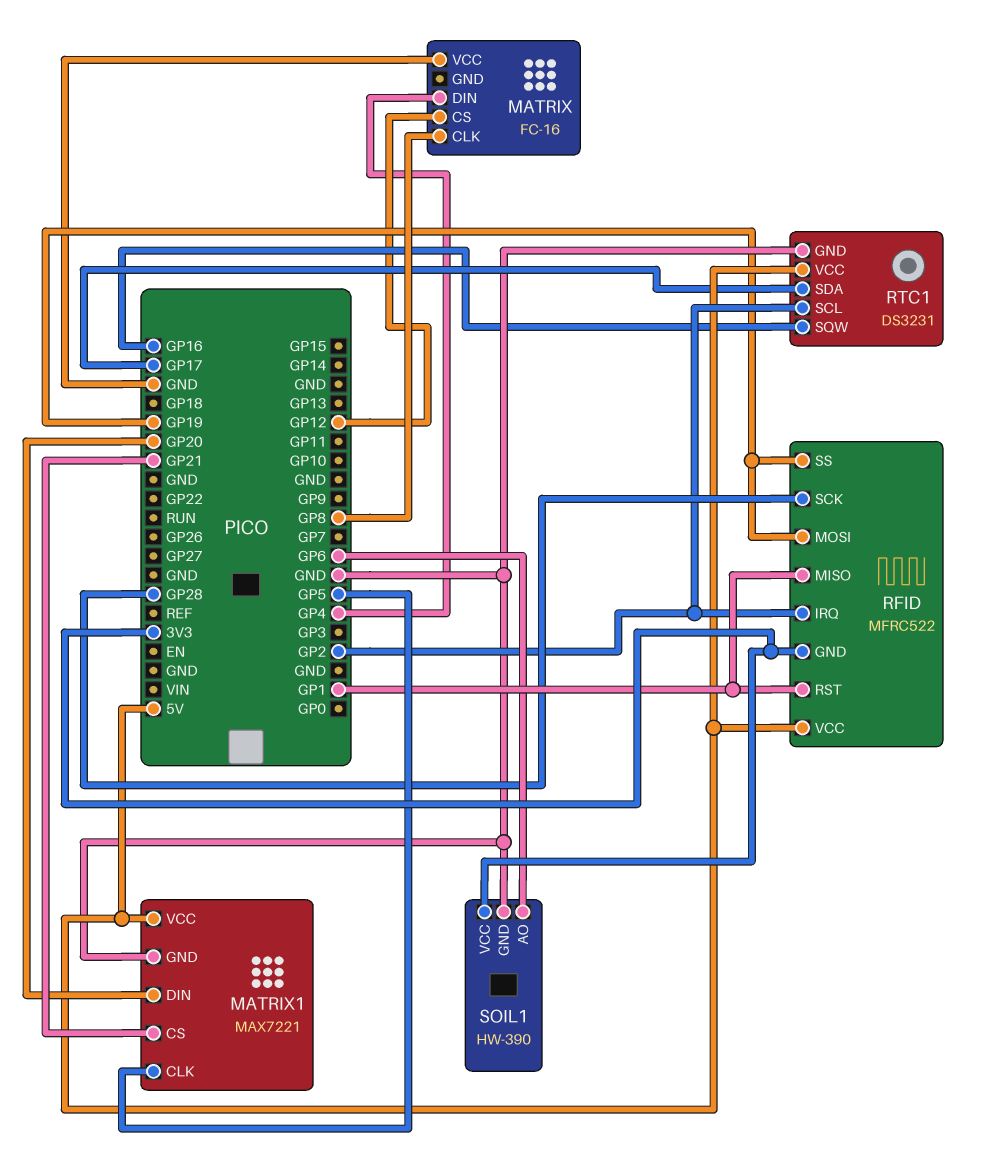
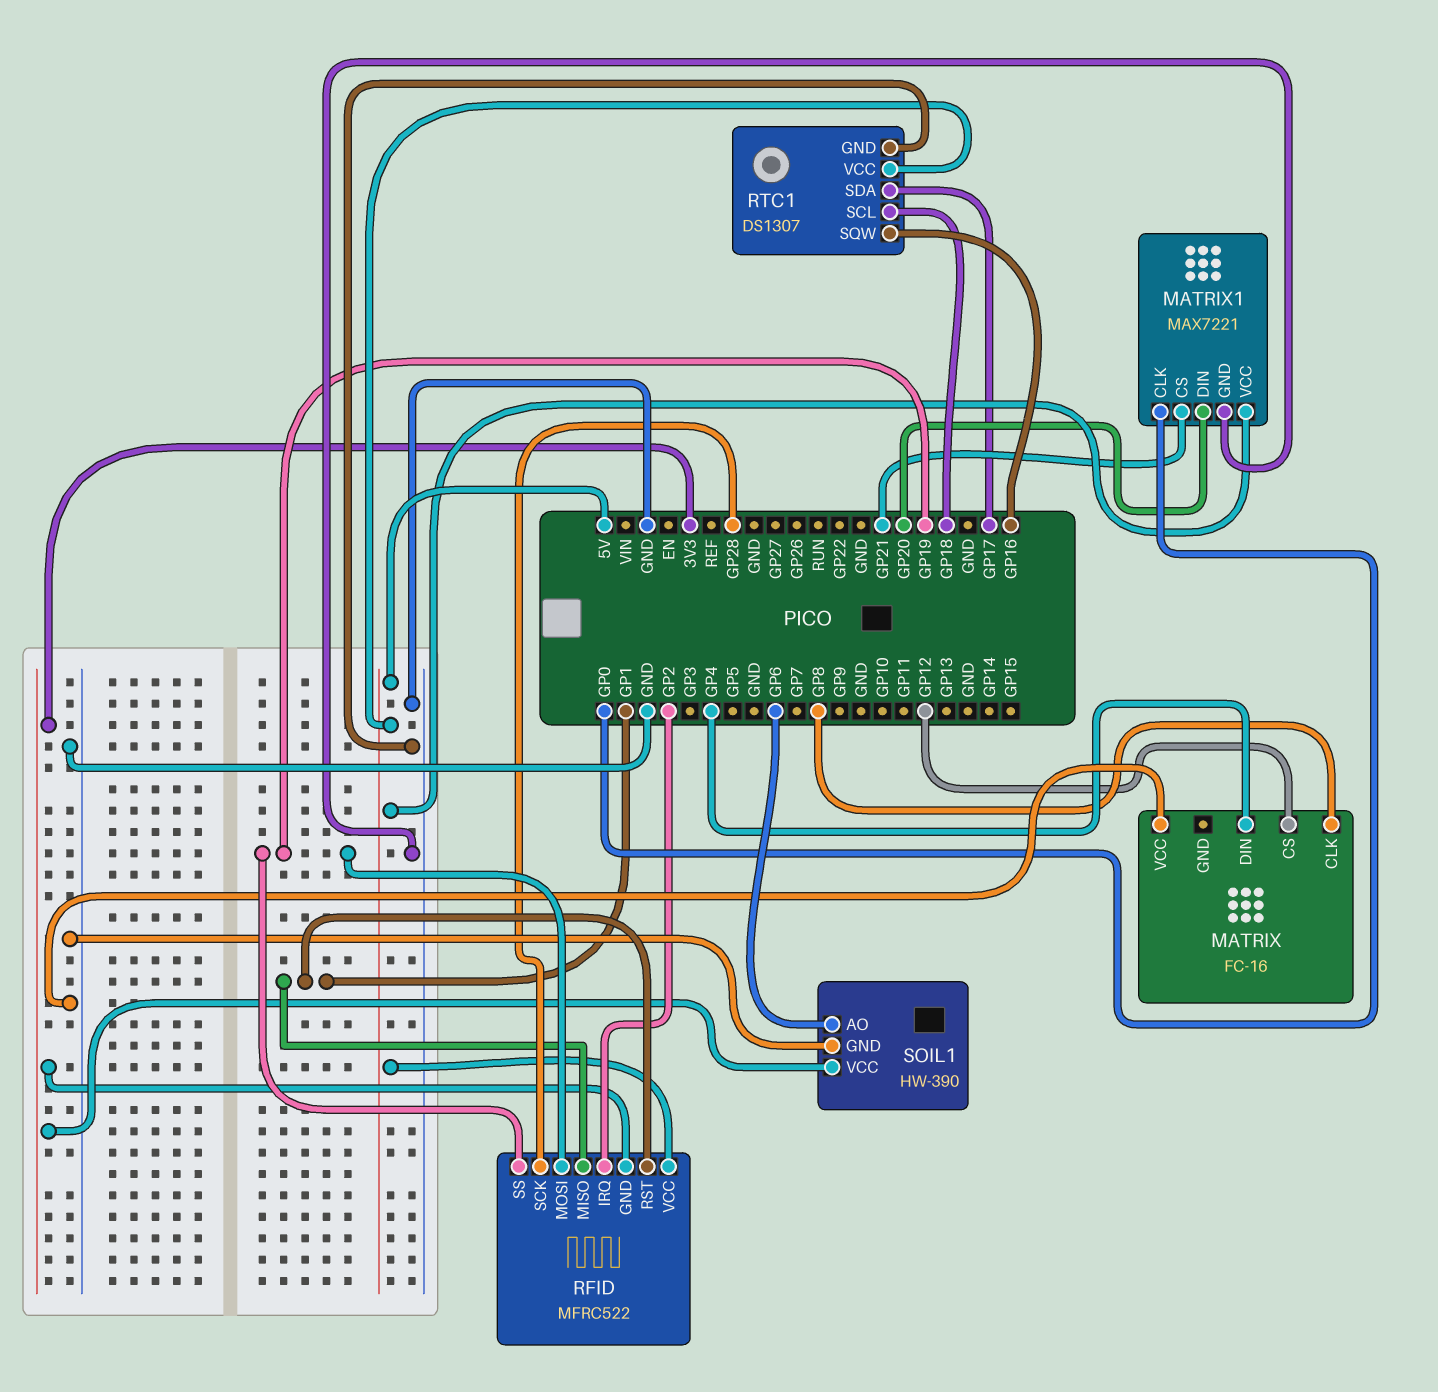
MATRIX1 pin CLK: GP5 -> GP0
RTC1: DS3231 -> DS1307
RTC1 pin SCL: GP2 -> GP18

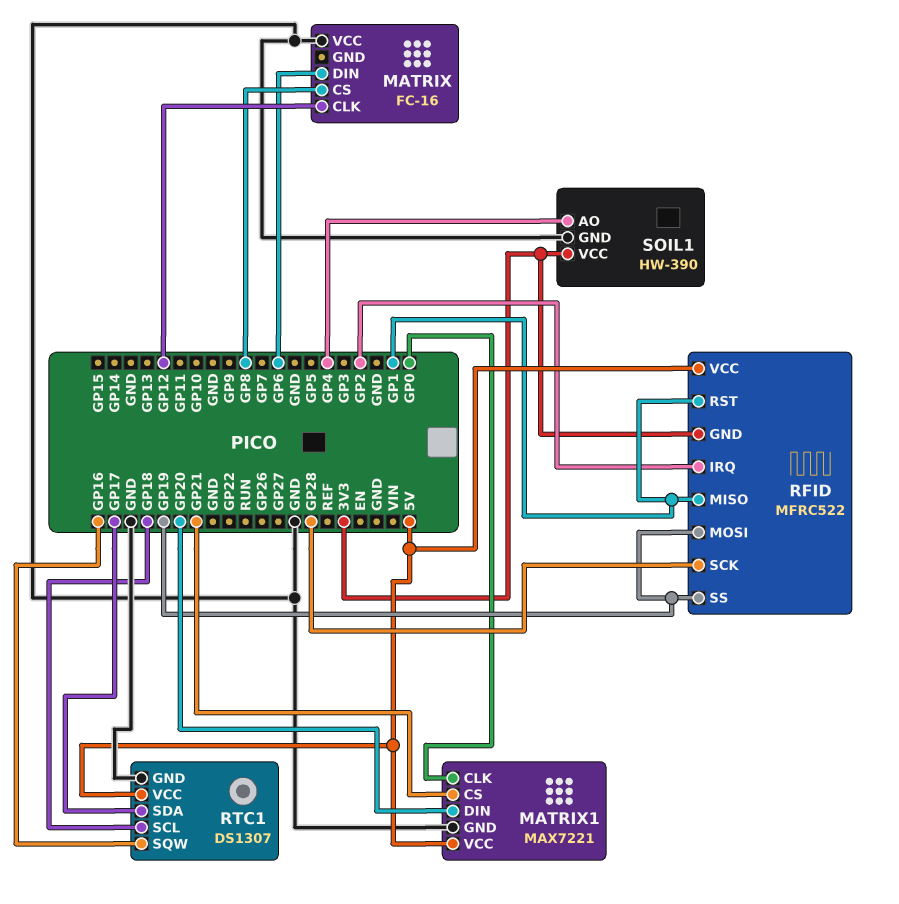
MATRIX pin CLK: GP8 -> GP12
MATRIX pin CS: GP12 -> GP8
MATRIX pin DIN: GP4 -> GP6
SOIL1 pin AO: GP6 -> GP4

